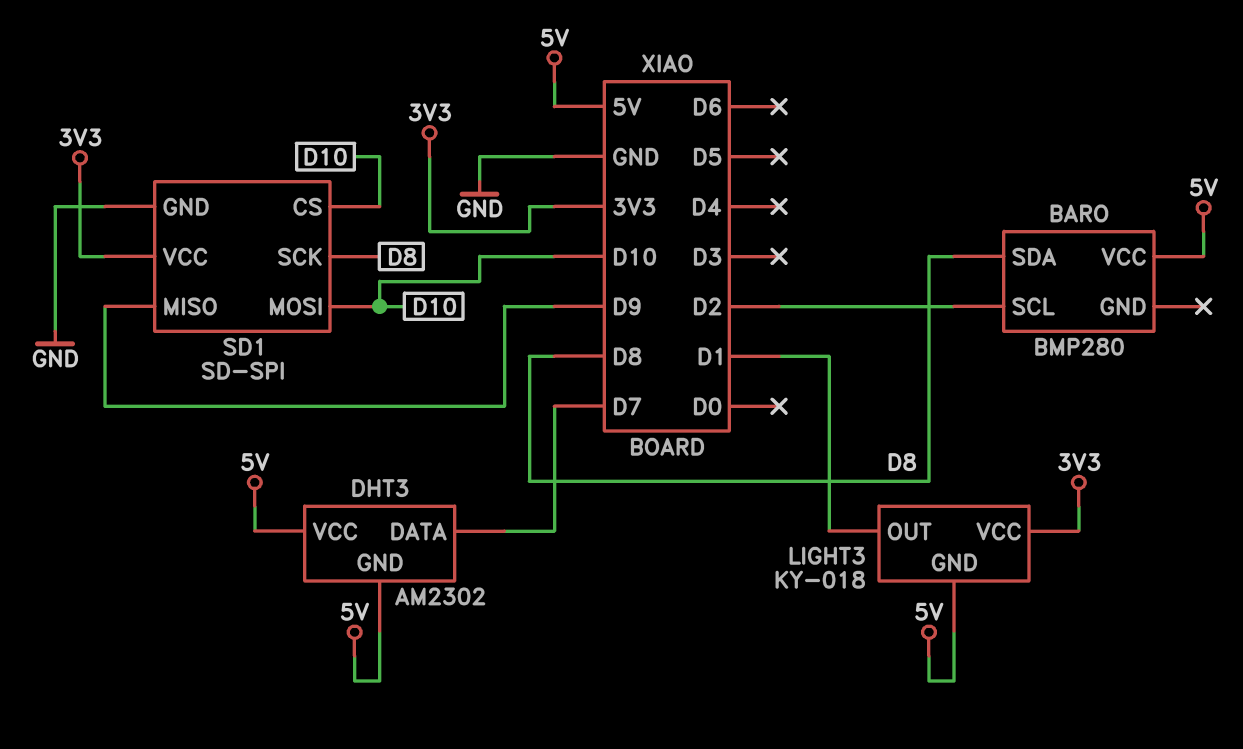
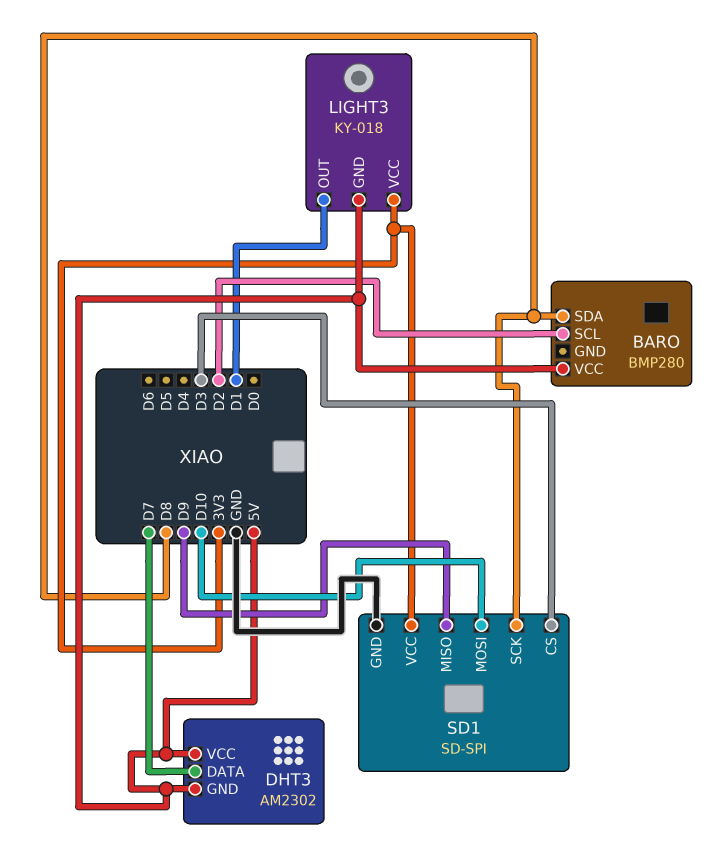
SD1 pin CS: D10 -> D3

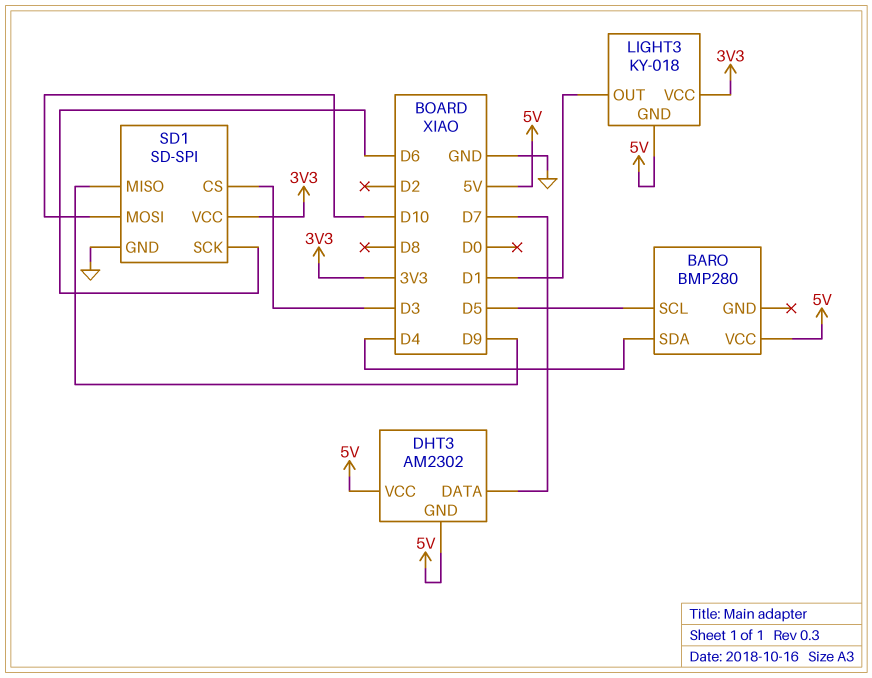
BARO pin SCL: D2 -> D5
BARO pin SDA: D8 -> D4
SD1 pin SCK: D8 -> D6

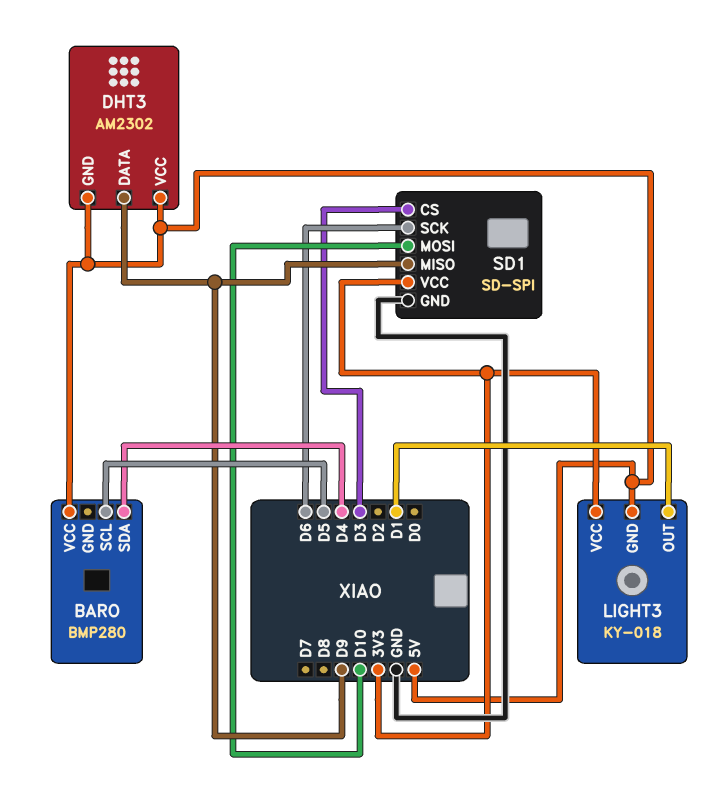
DHT3 pin DATA: D7 -> D9

